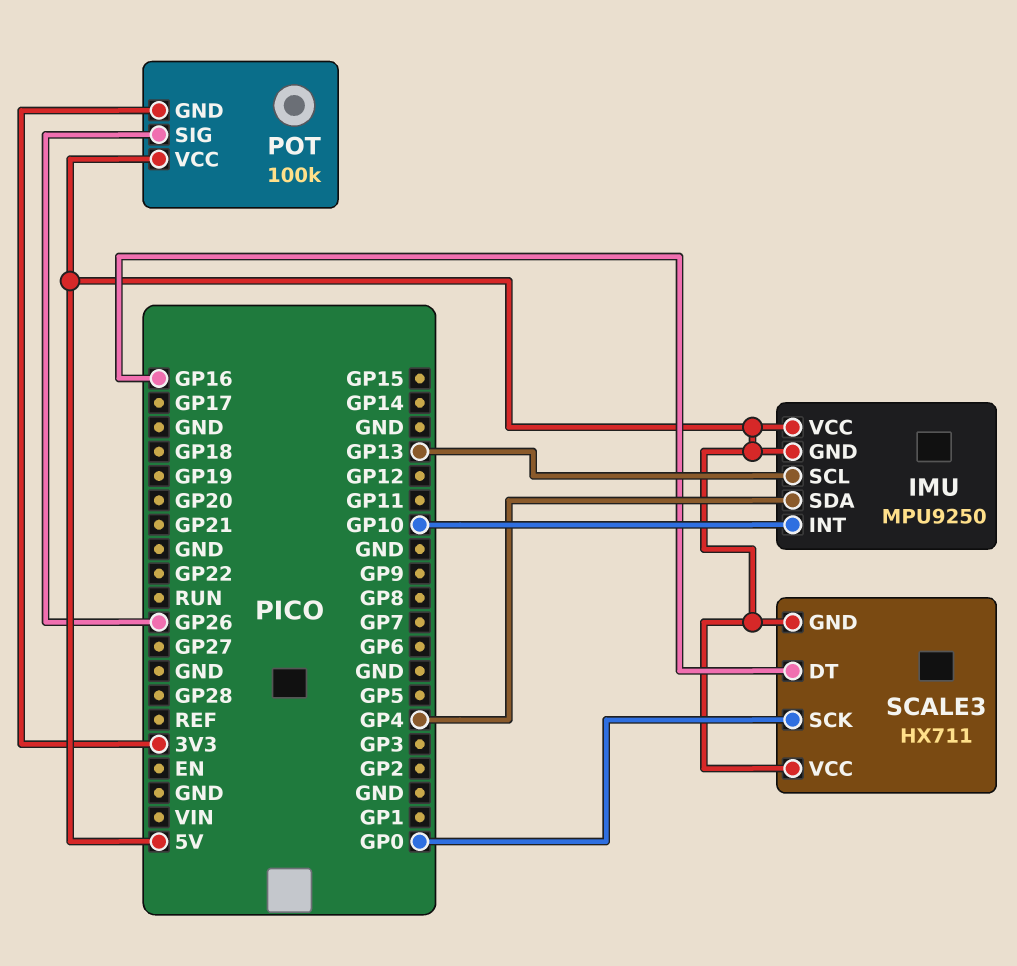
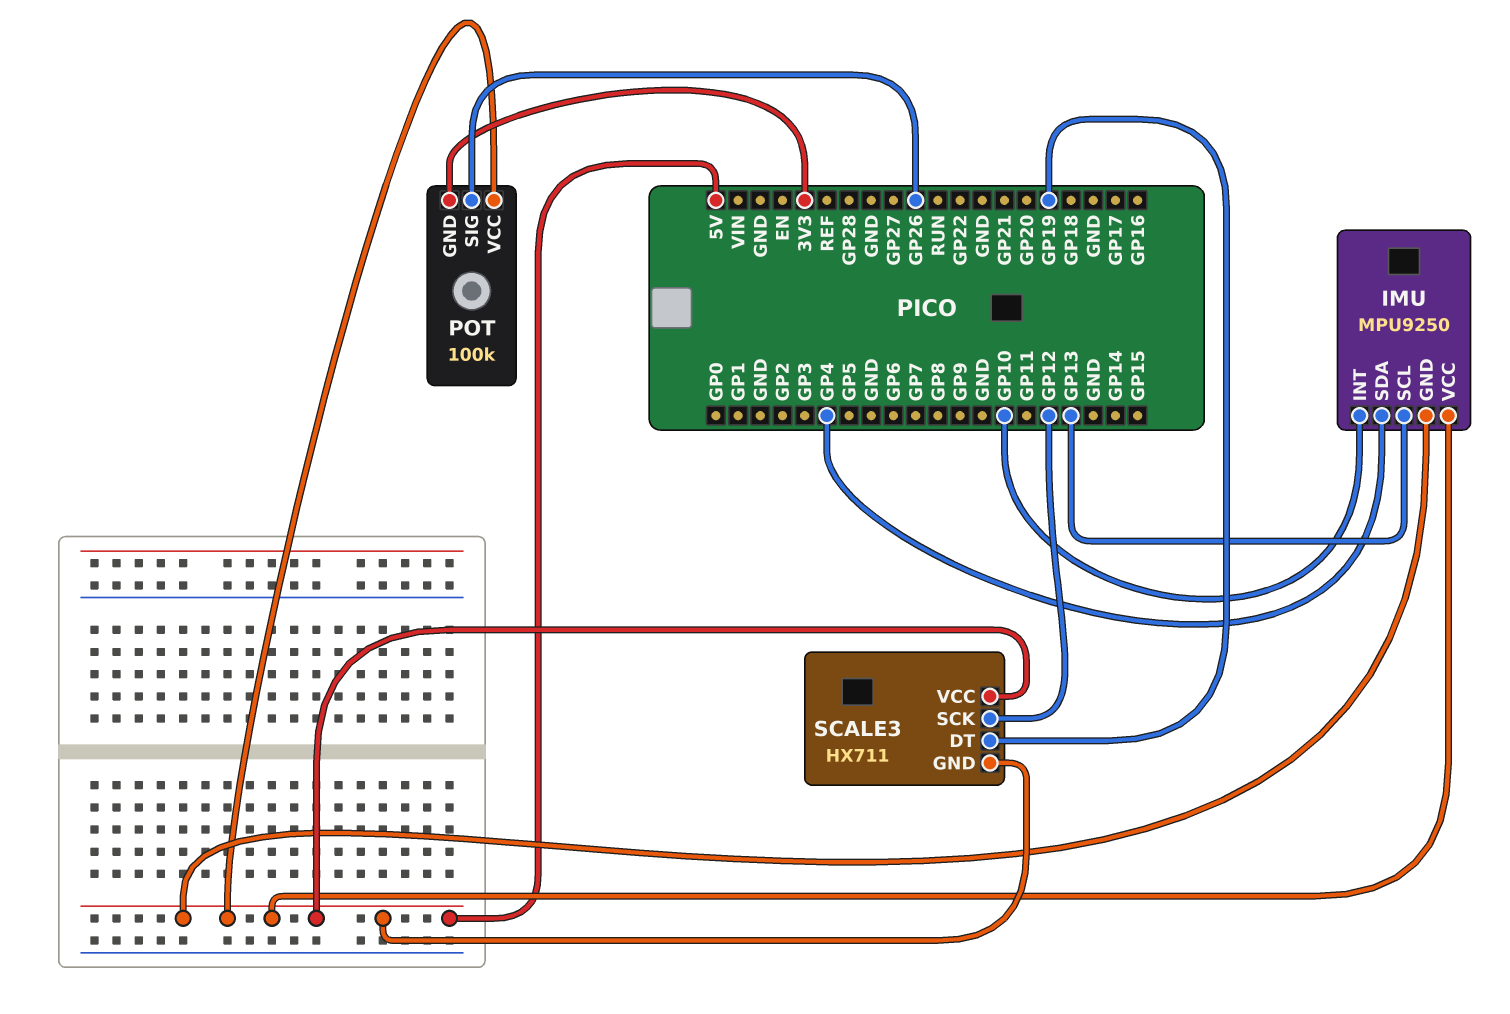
SCALE3 pin DT: GP16 -> GP19
SCALE3 pin SCK: GP0 -> GP12

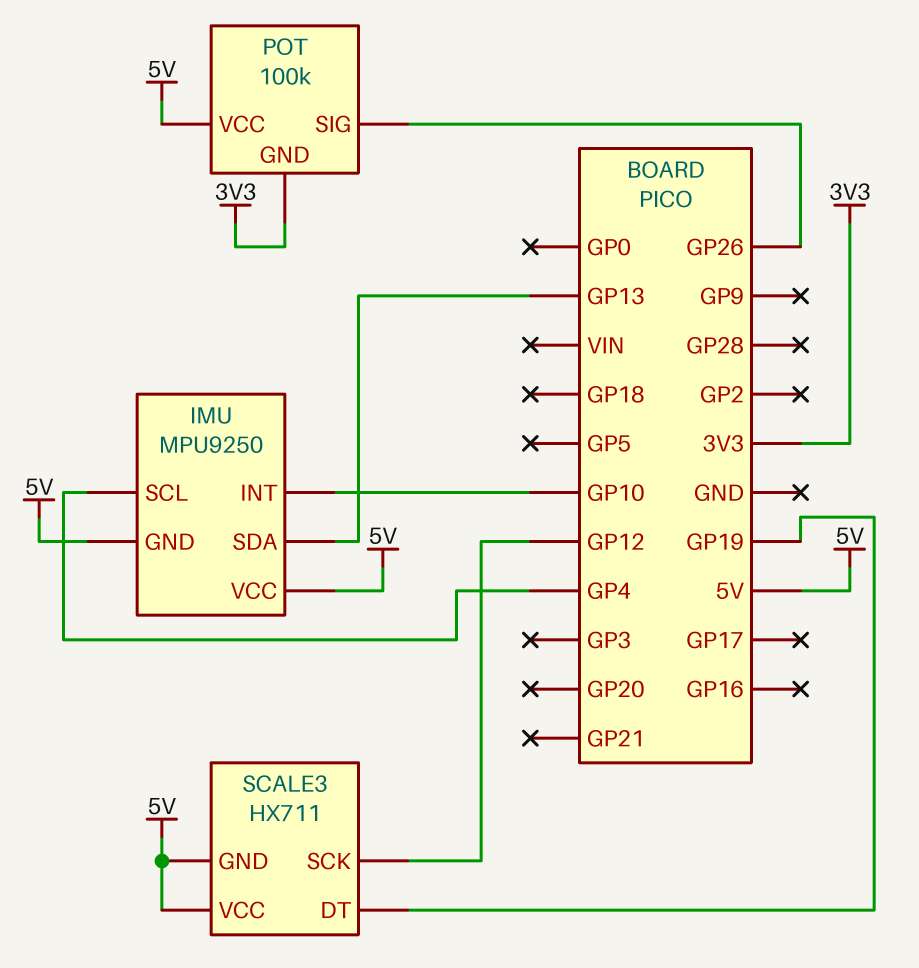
IMU pin SCL: GP13 -> GP4
IMU pin SDA: GP4 -> GP13

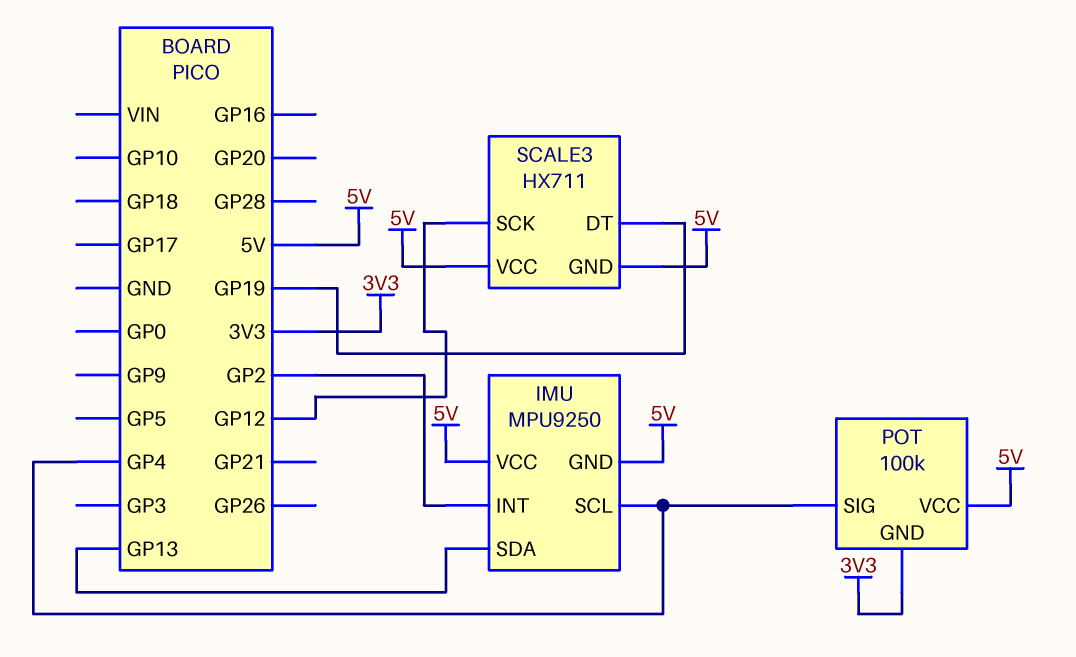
IMU pin INT: GP10 -> GP2
POT pin SIG: GP26 -> GP4

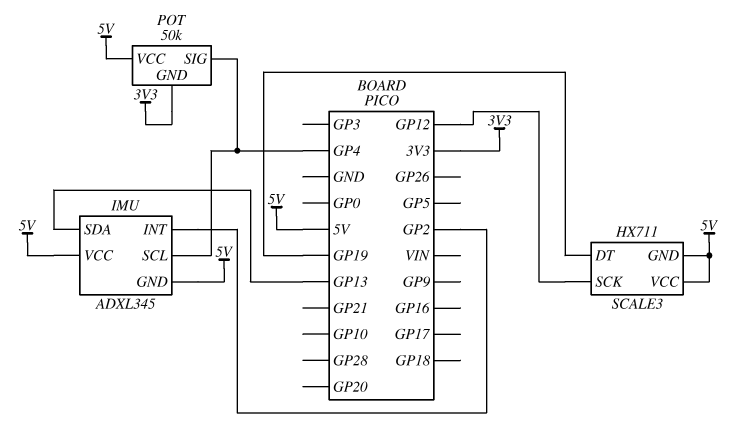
IMU: MPU9250 -> ADXL345
POT: 100k -> 50k

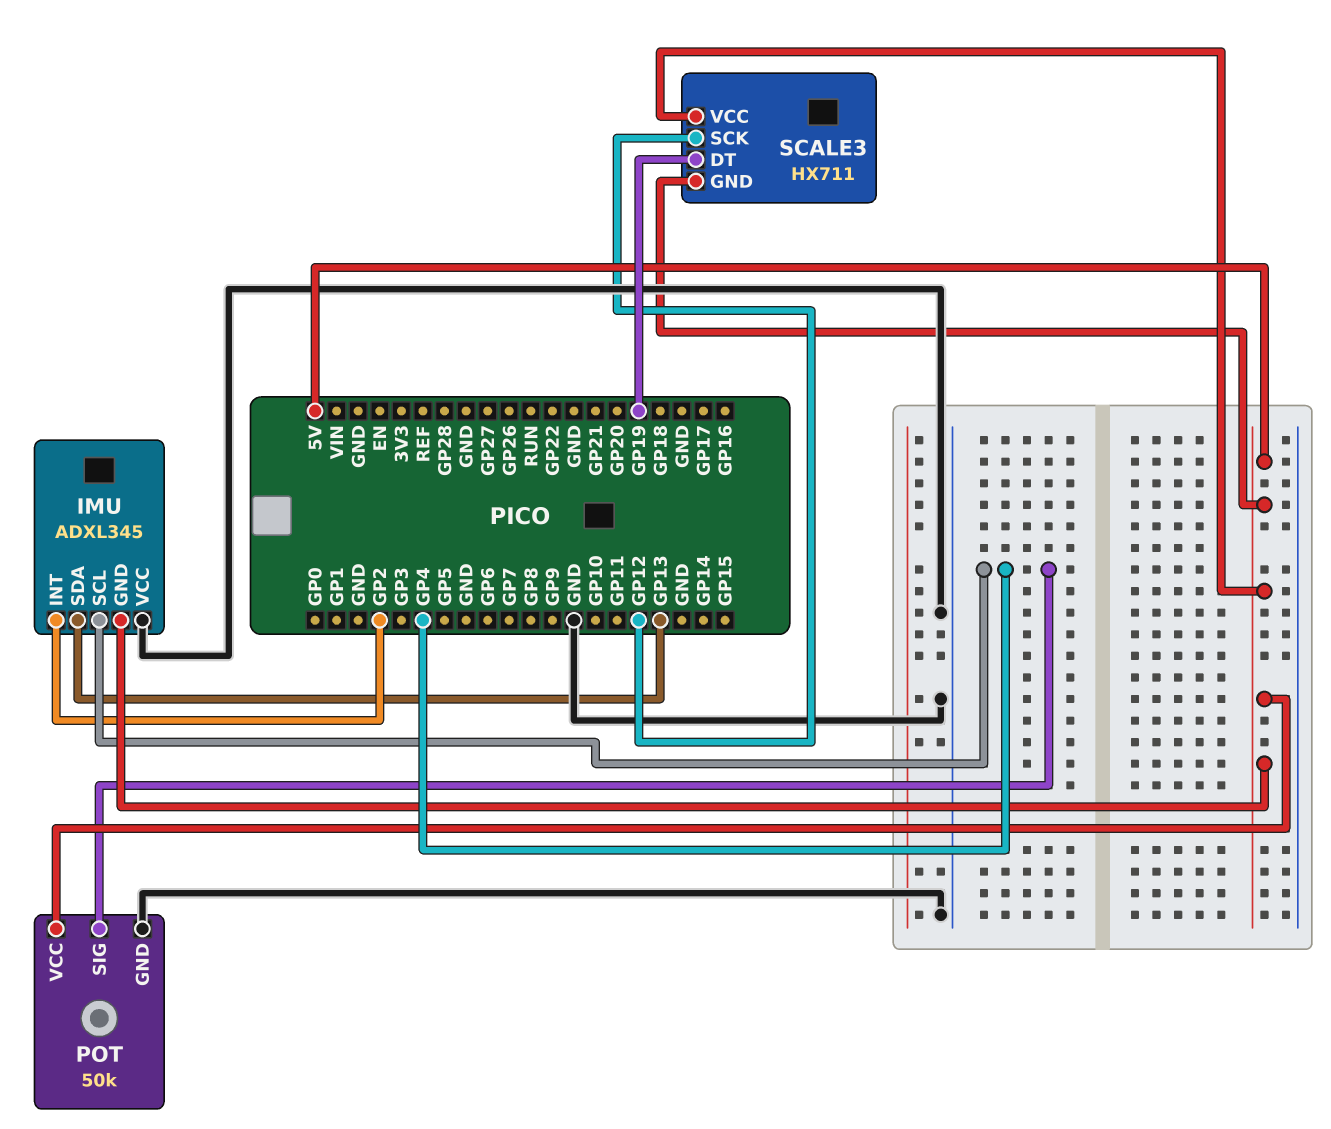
IMU pin VCC: 5V -> GND
POT pin GND: 3V3 -> GND

